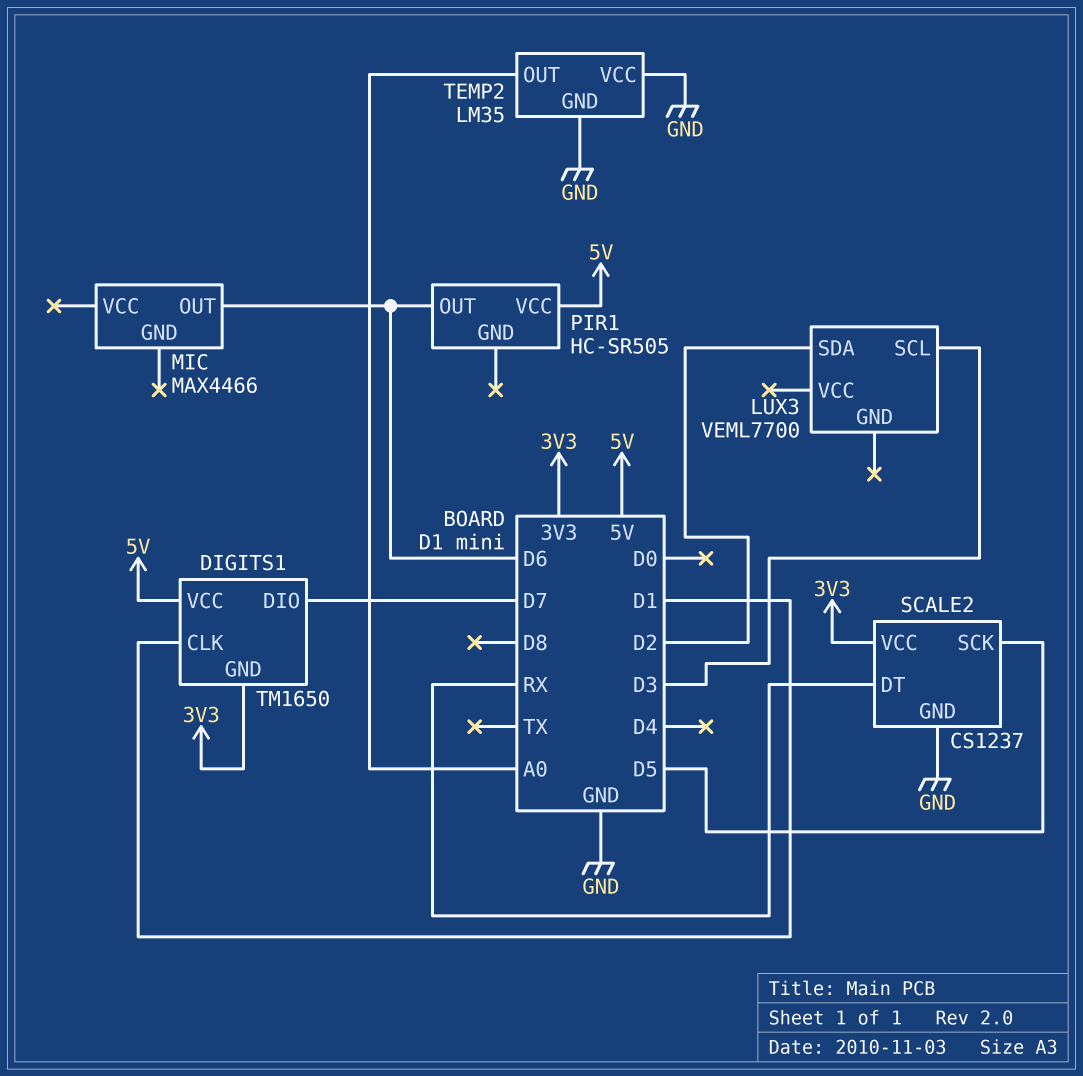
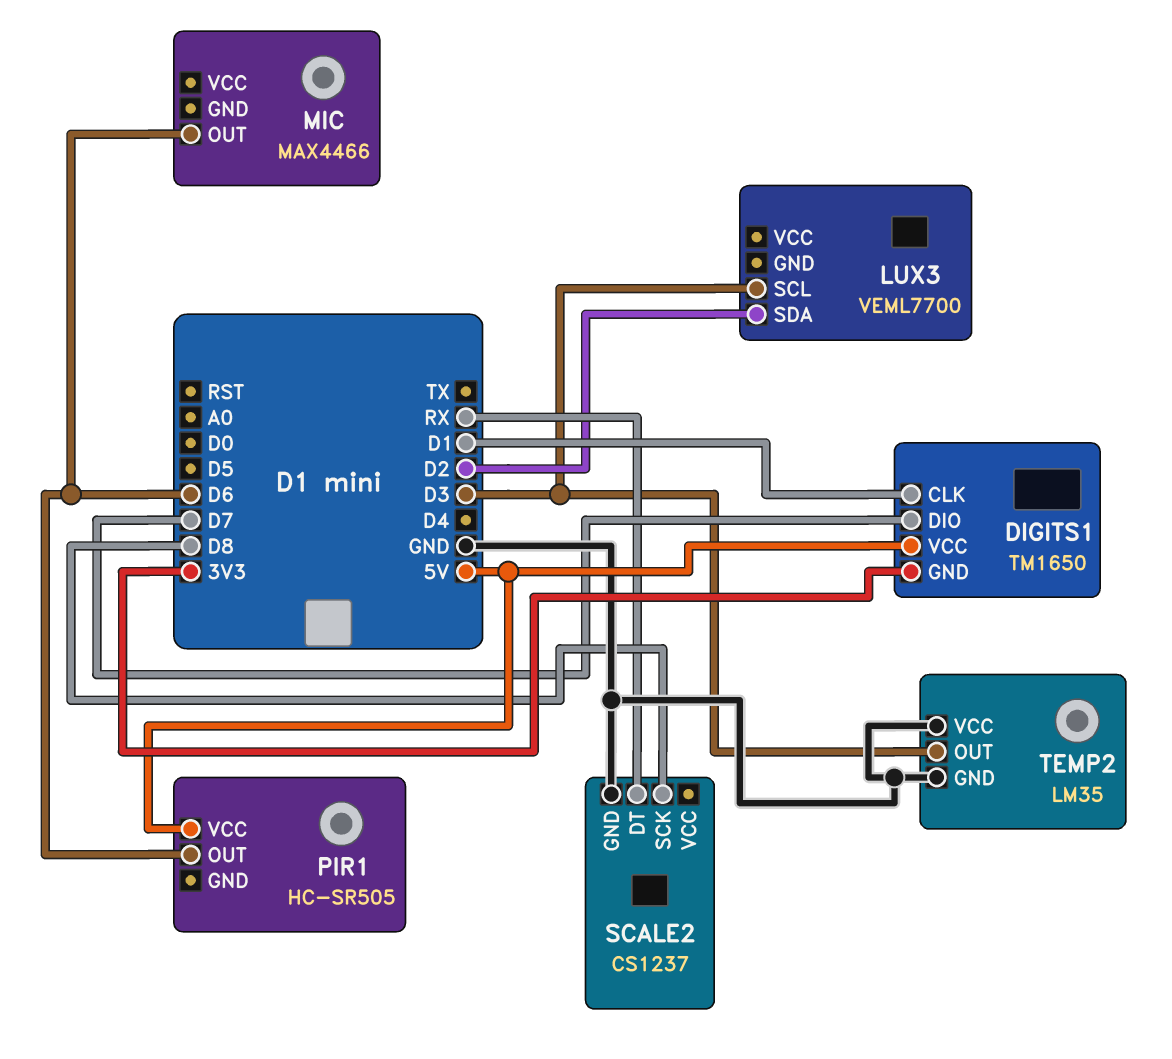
SCALE2 pin SCK: D5 -> D8
SCALE2 pin VCC: 3V3 -> none
TEMP2 pin OUT: A0 -> D3

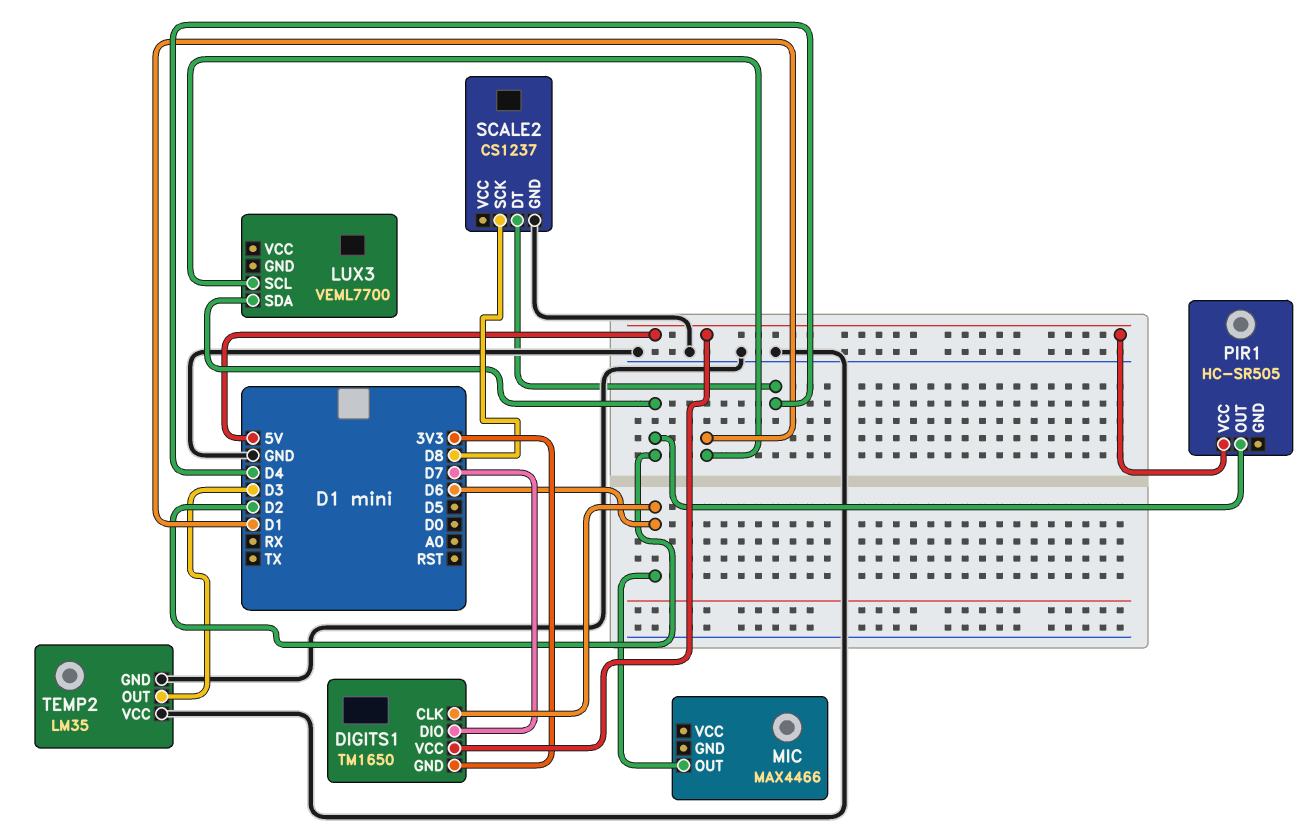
DIGITS1 pin CLK: D1 -> D6
LUX3 pin SCL: D3 -> D1
PIR1 pin OUT: D6 -> D2
SCALE2 pin DT: RX -> D4

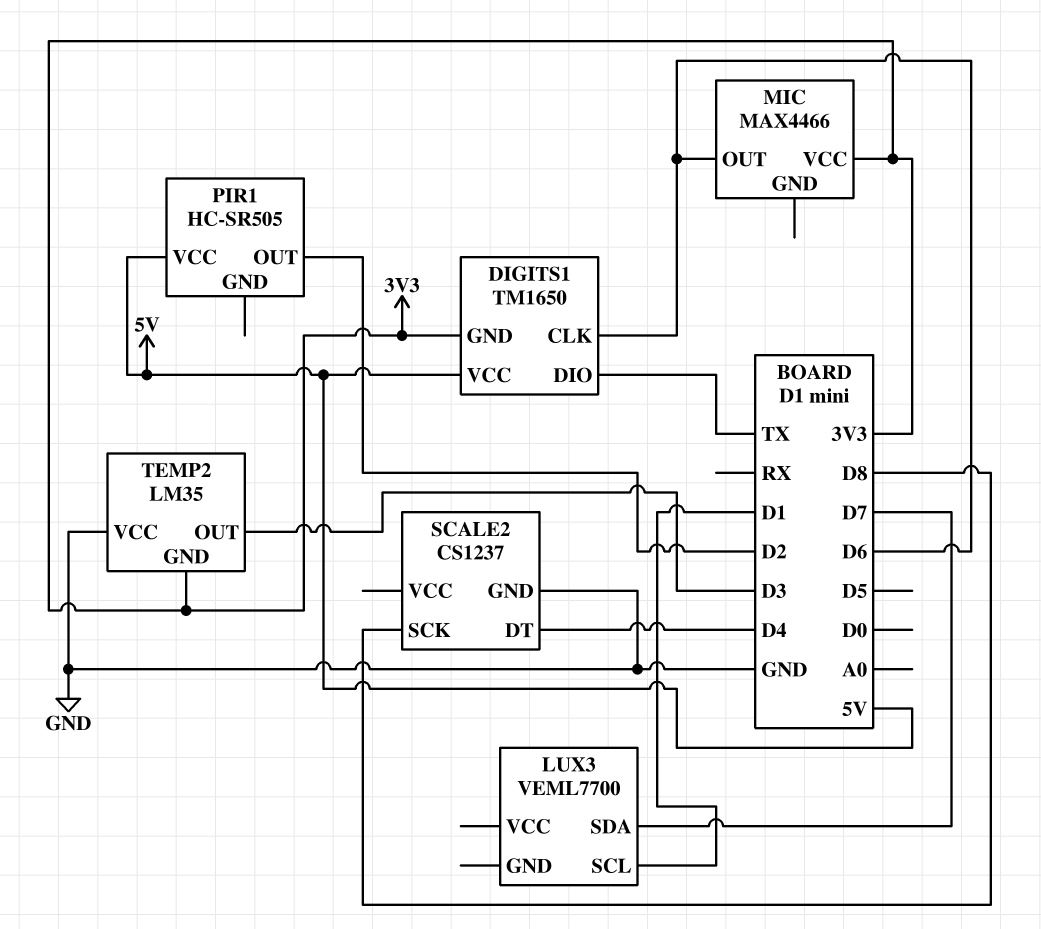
DIGITS1 pin DIO: D7 -> TX
LUX3 pin SDA: D2 -> D7
MIC pin VCC: none -> 3V3
TEMP2 pin GND: GND -> 3V3

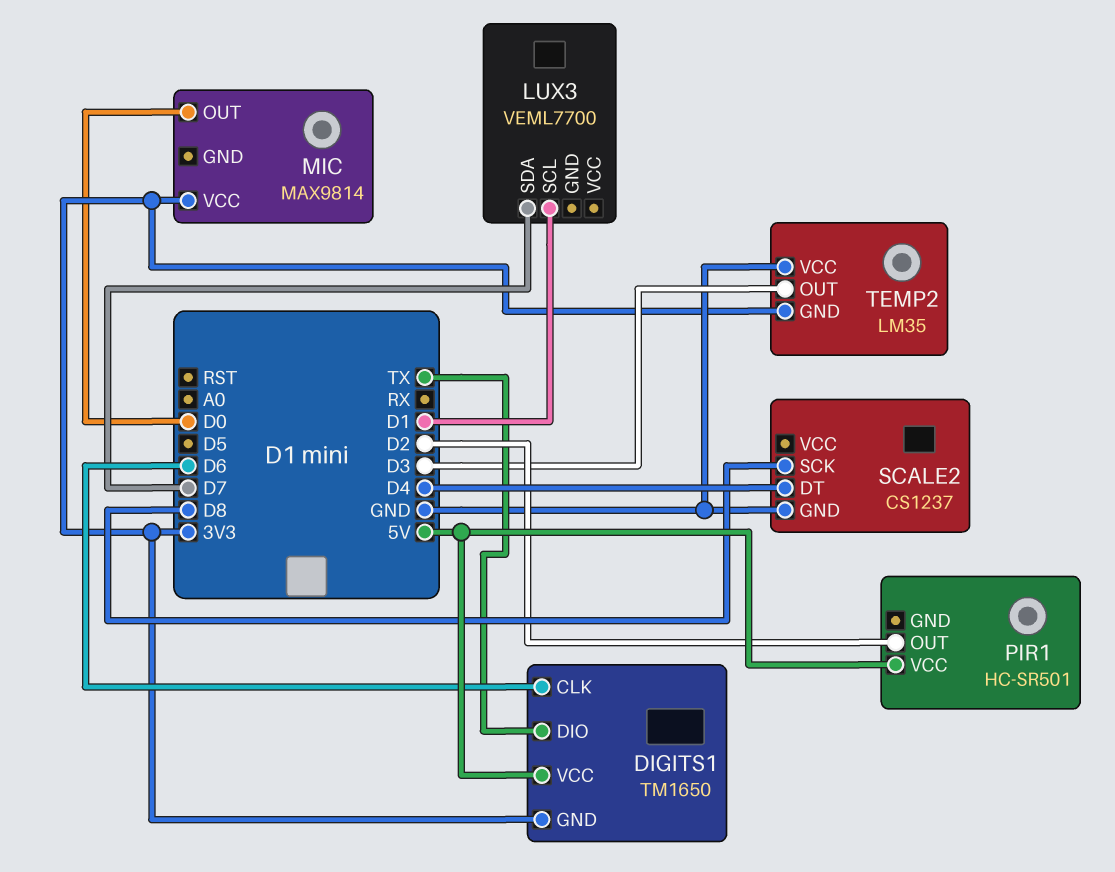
MIC: MAX4466 -> MAX9814
MIC pin OUT: D6 -> D0
PIR1: HC-SR505 -> HC-SR501

